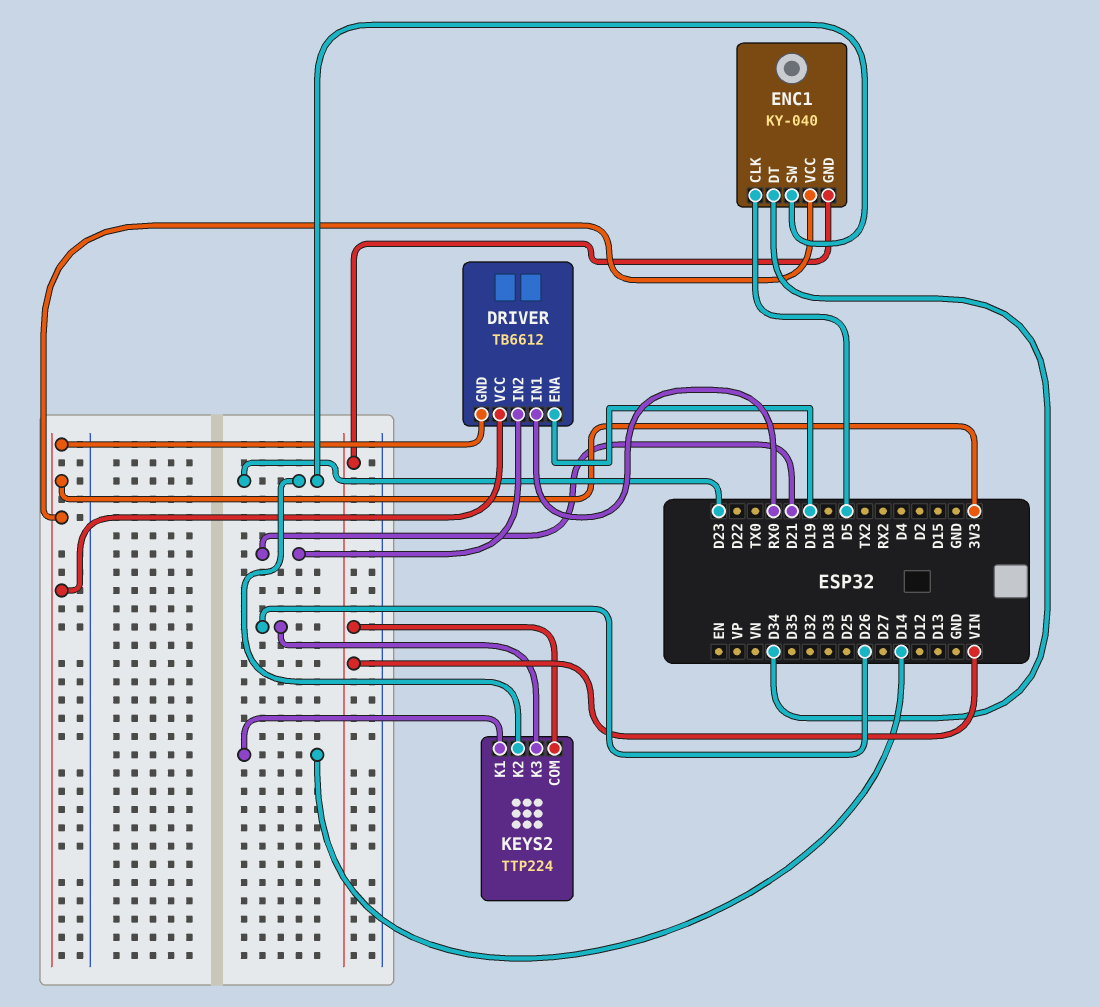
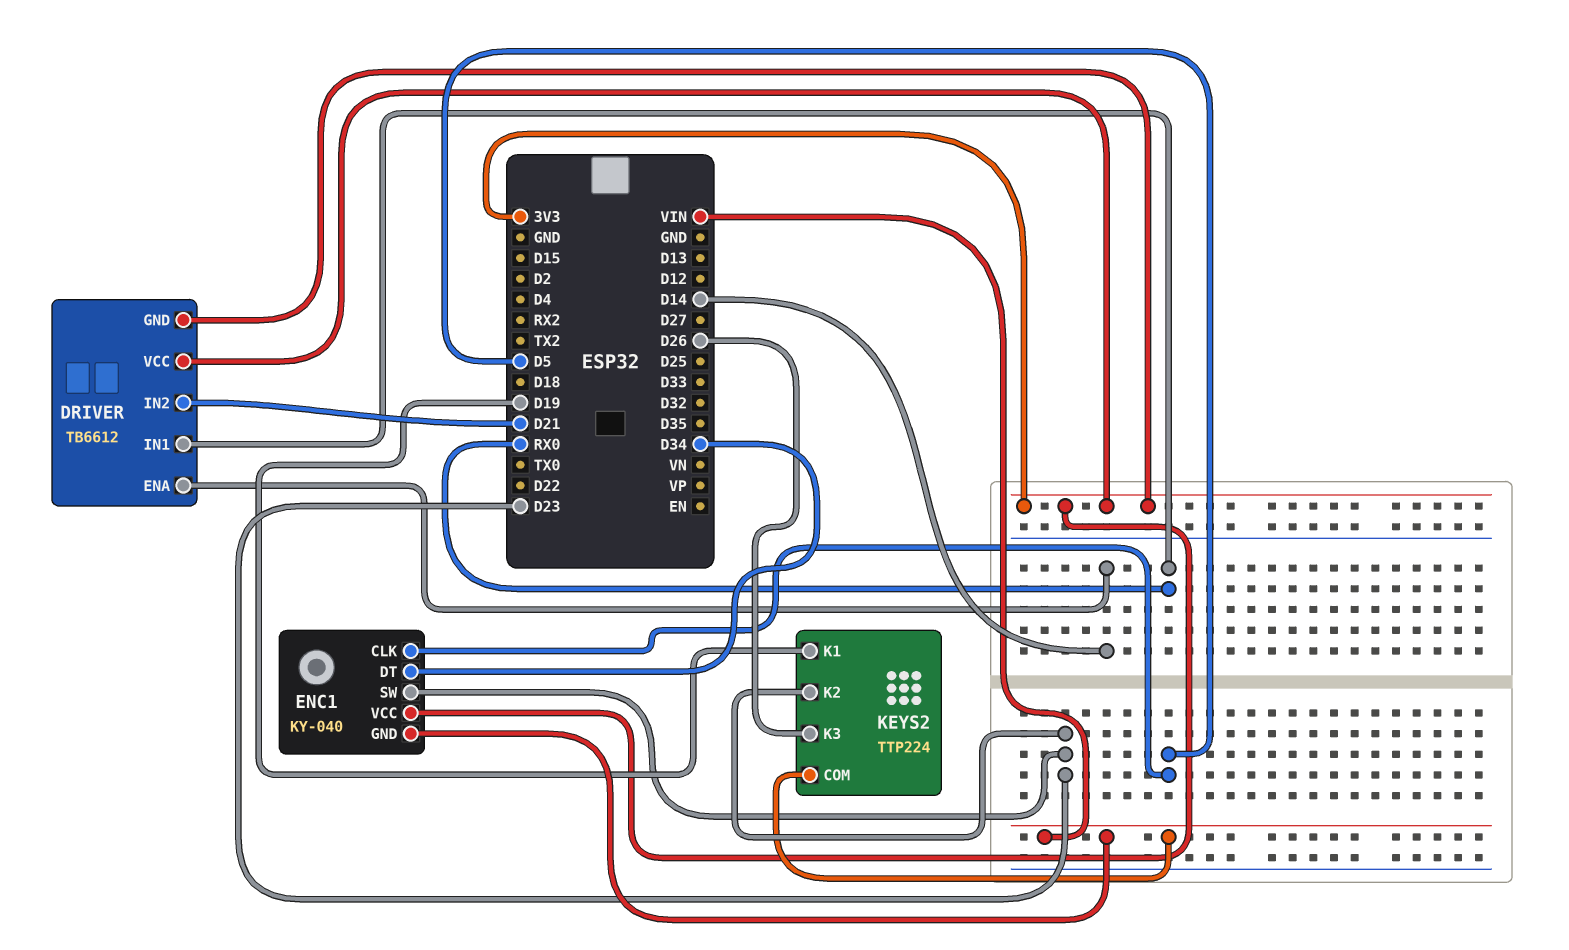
DRIVER pin ENA: D19 -> D14
KEYS2 pin K1: D14 -> D19

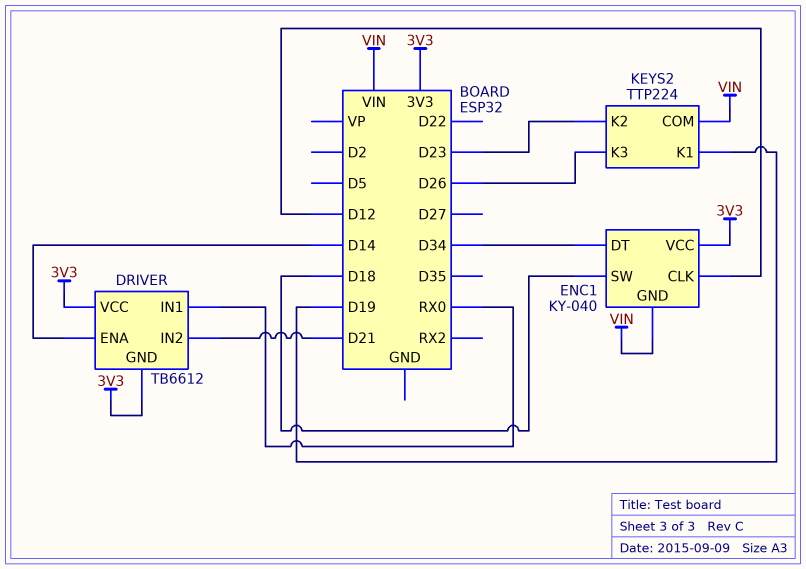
ENC1 pin CLK: D5 -> D12
ENC1 pin SW: D23 -> D18

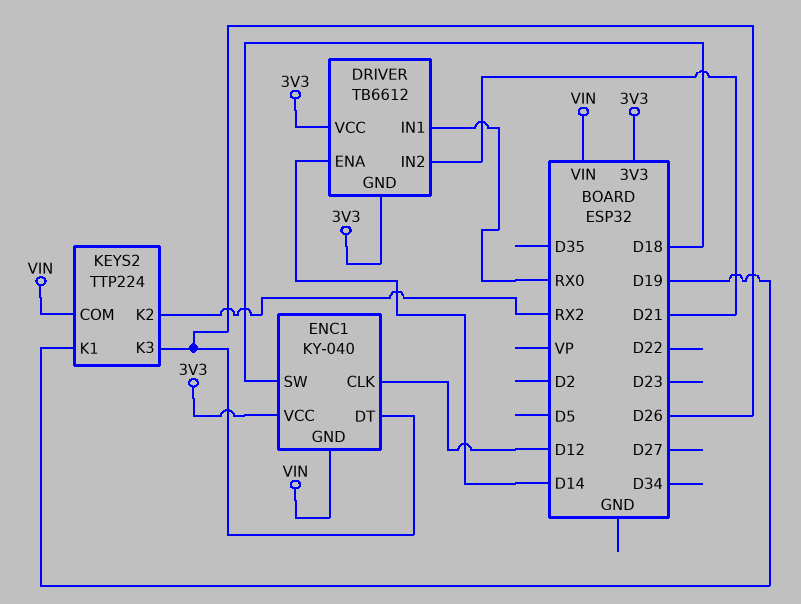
ENC1 pin DT: D34 -> D26
KEYS2 pin K2: D23 -> RX2

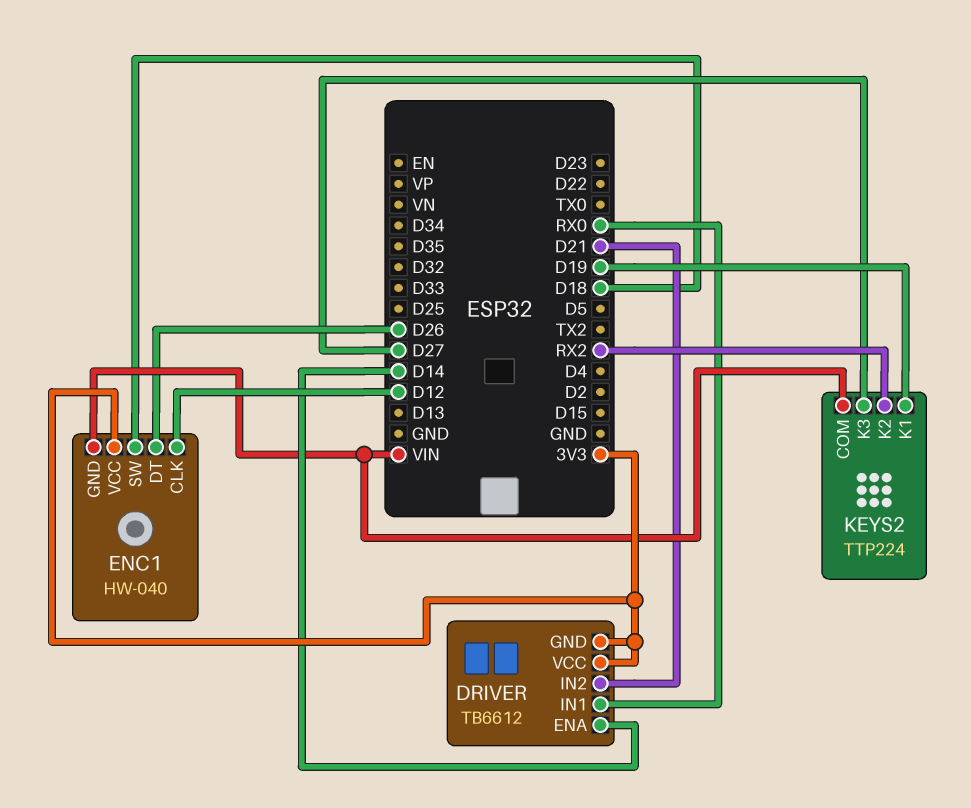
ENC1: KY-040 -> HW-040
KEYS2 pin K3: D26 -> D27

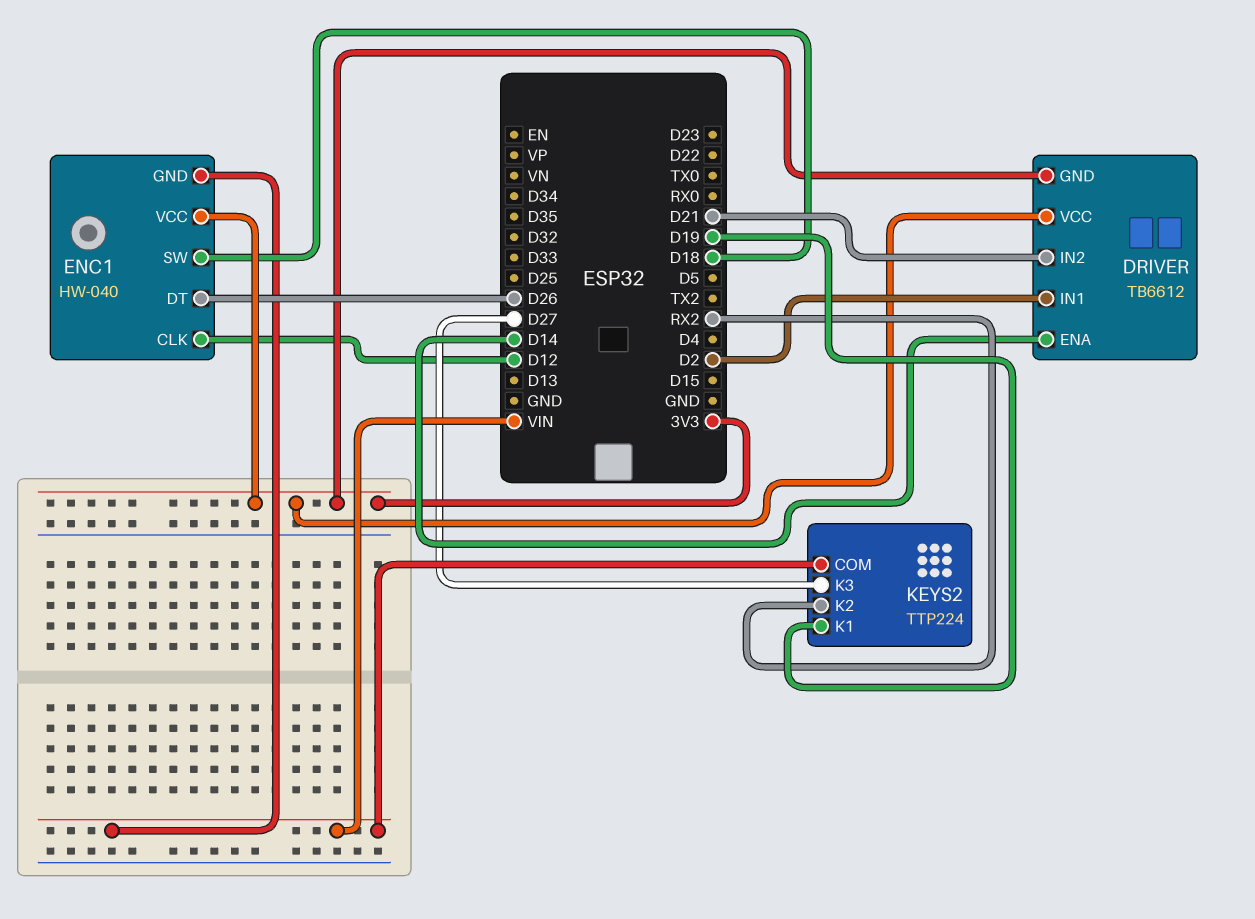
DRIVER pin IN1: RX0 -> D2

